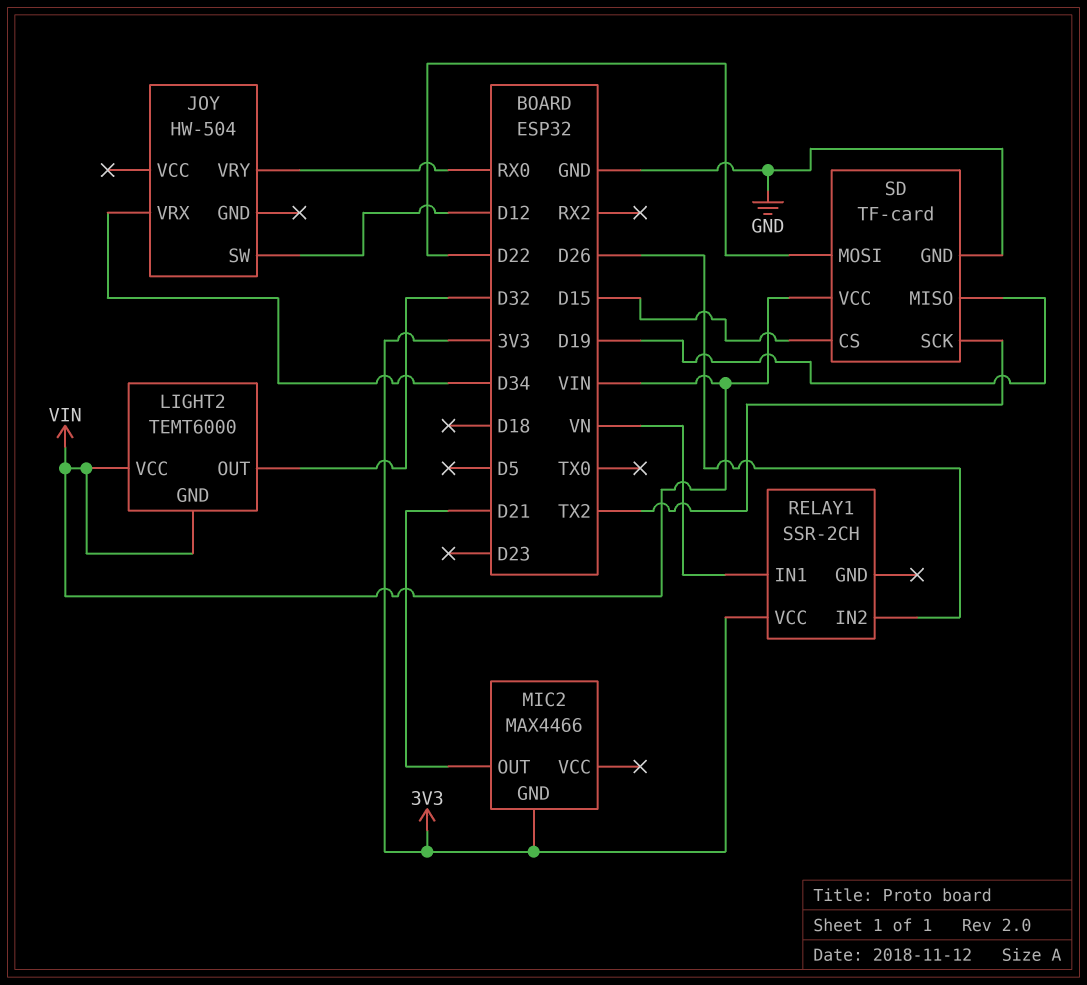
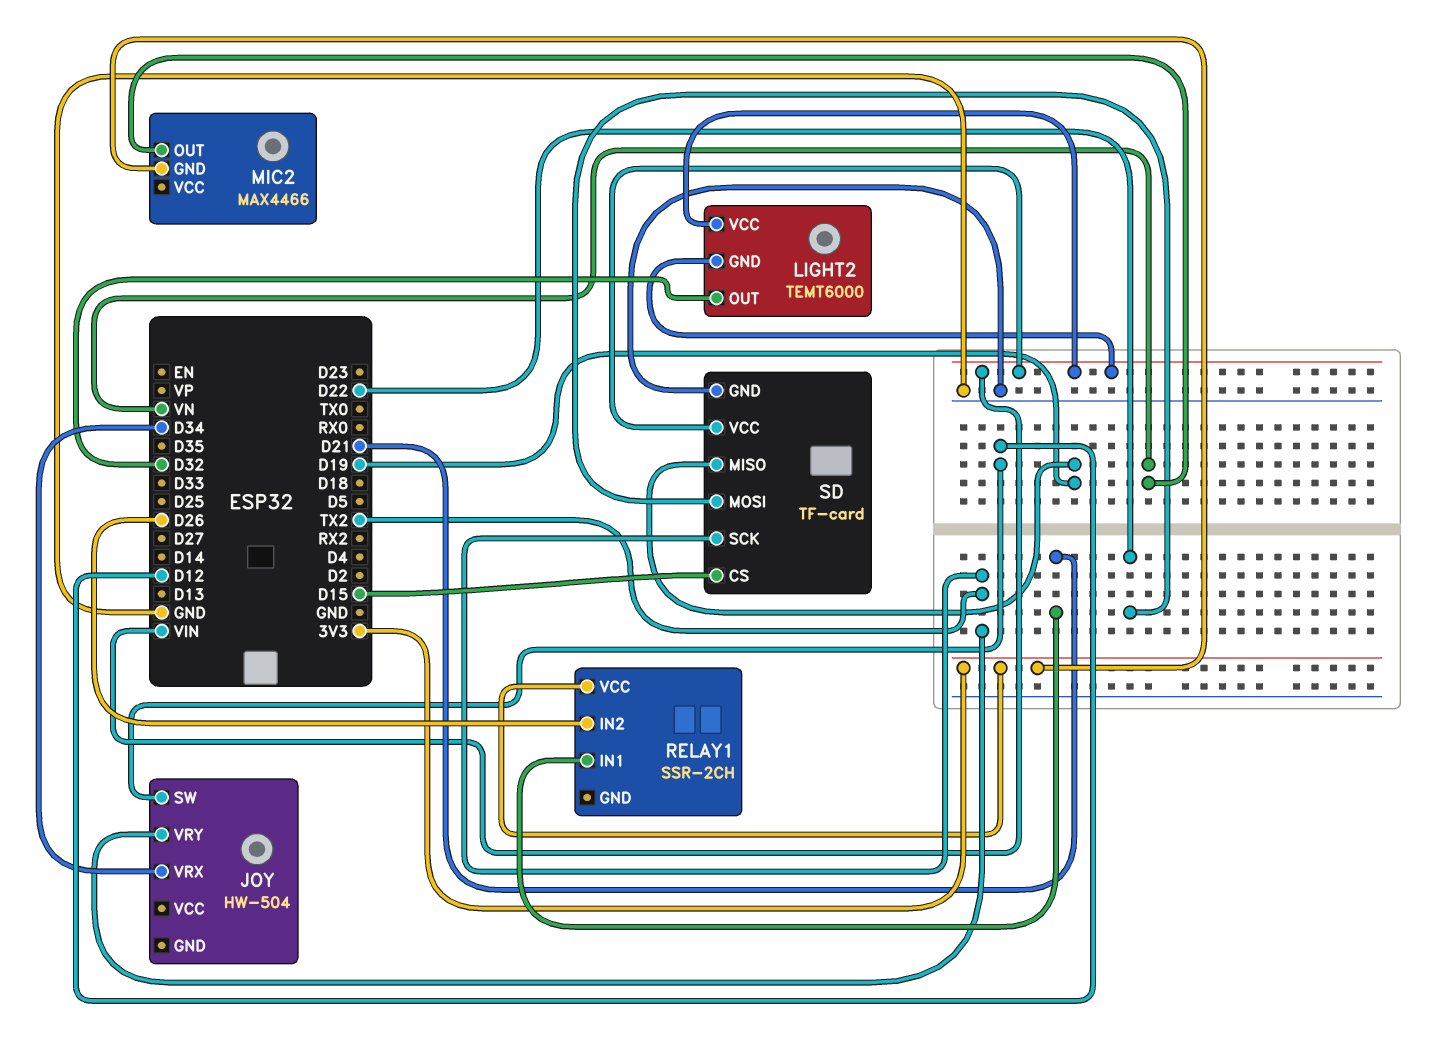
JOY pin VRY: RX0 -> TX2
MIC2 pin OUT: D21 -> VN
RELAY1 pin IN1: VN -> D21

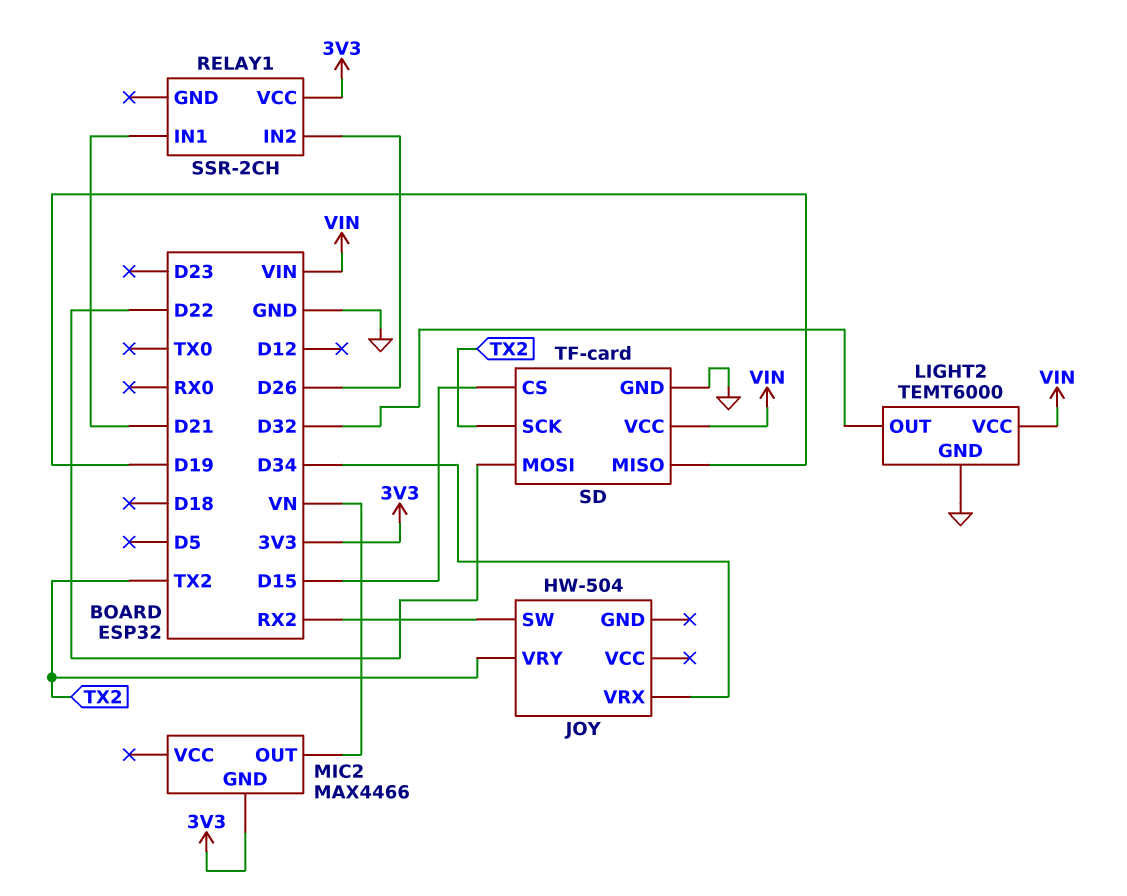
JOY pin SW: D12 -> RX2
LIGHT2 pin GND: VIN -> GND

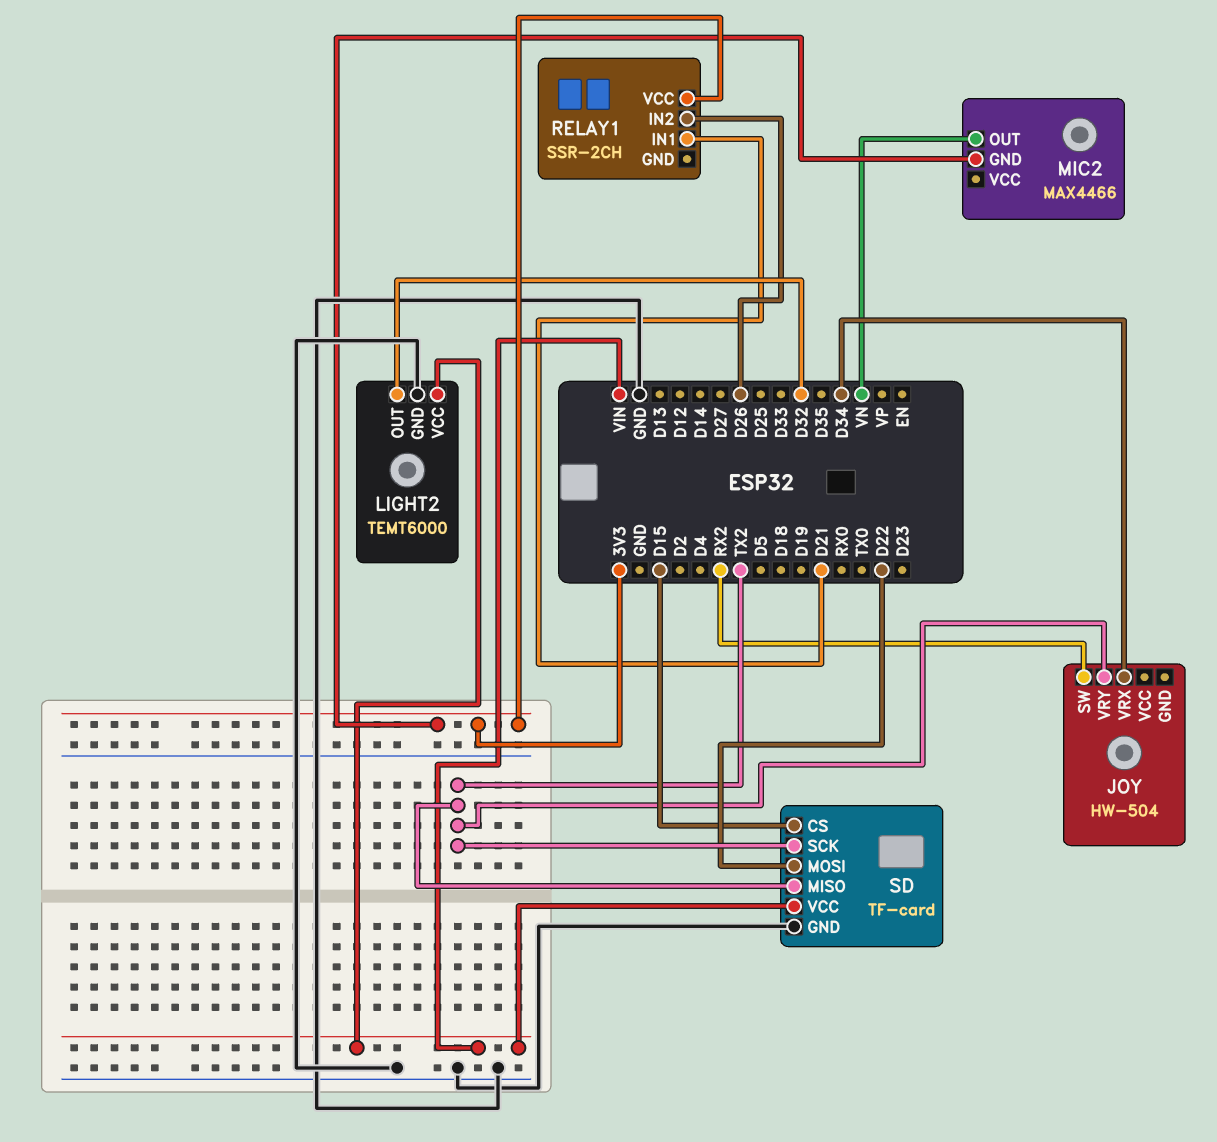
SD pin MISO: D19 -> TX2

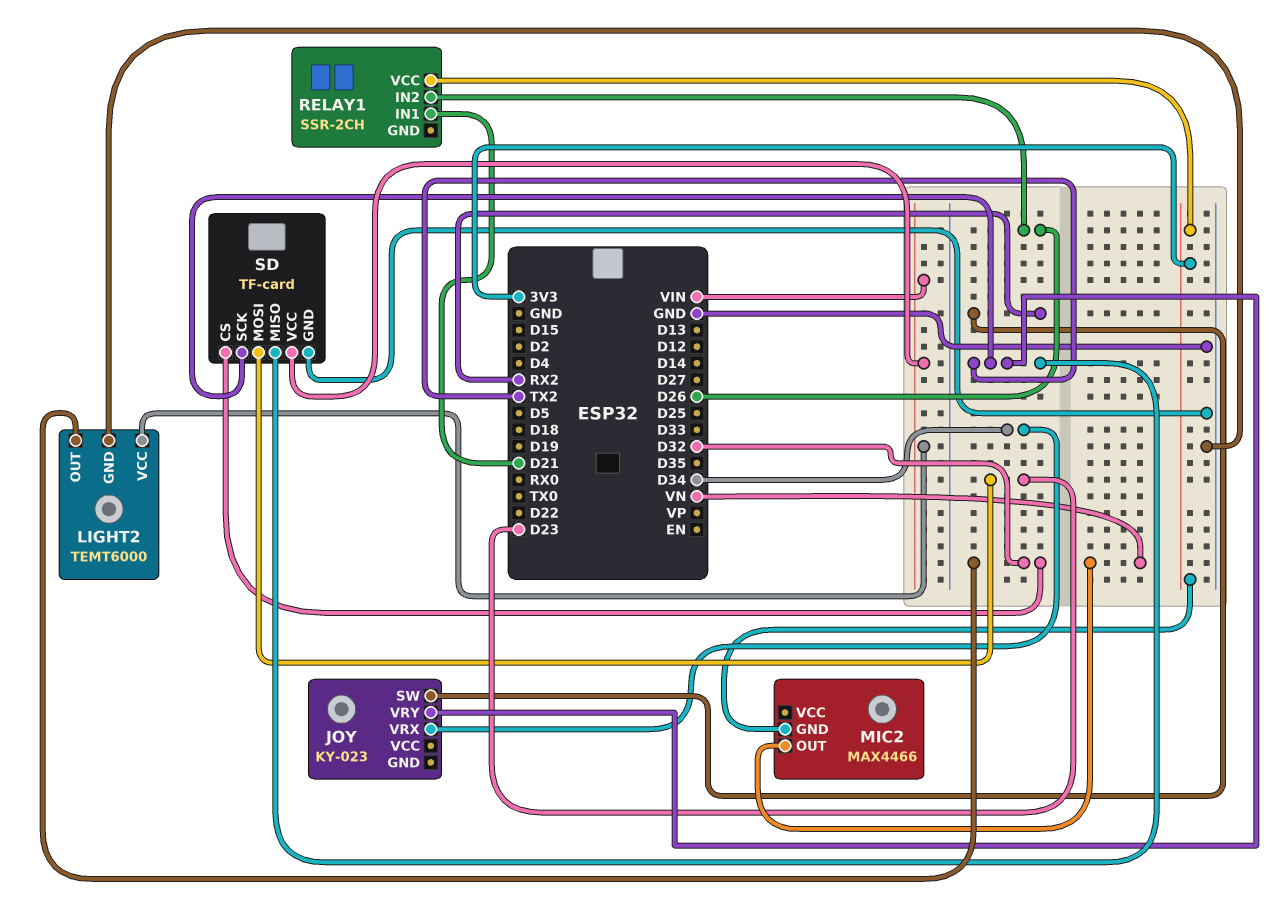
JOY: HW-504 -> KY-023
SD pin CS: D15 -> D32
SD pin MOSI: D22 -> D23

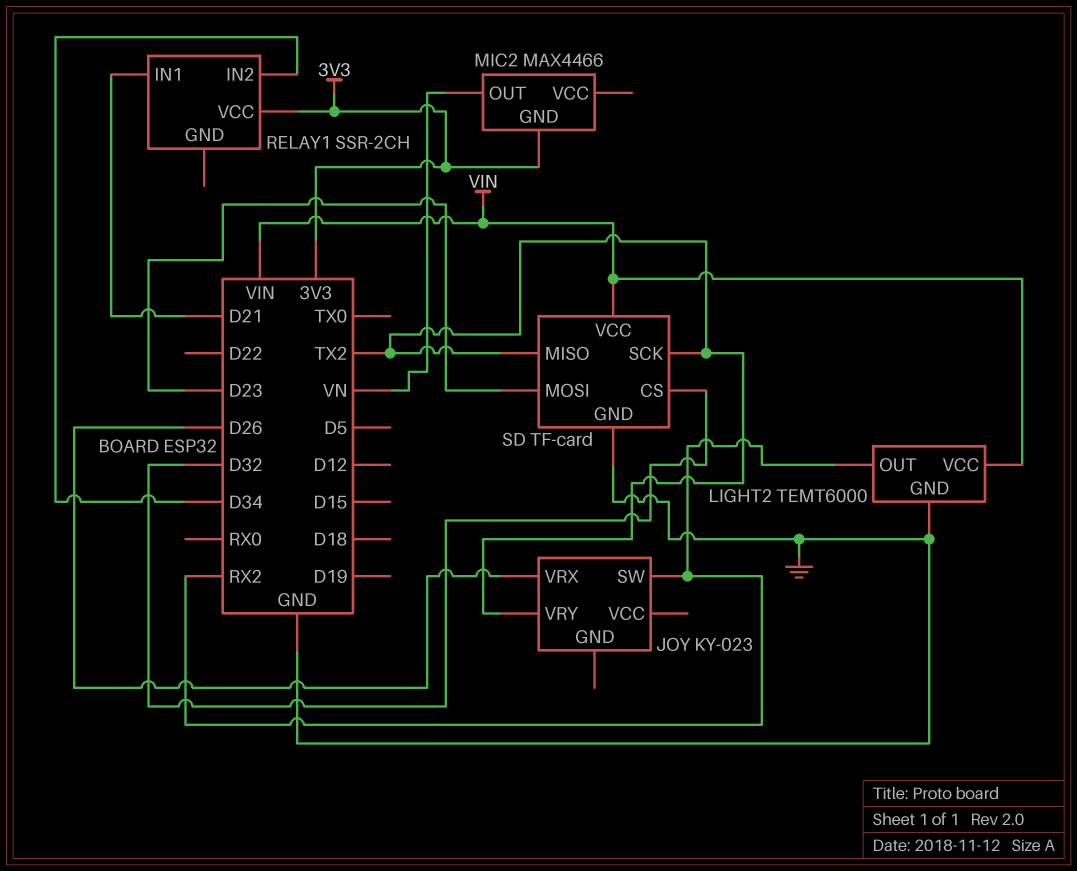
JOY pin VRX: D34 -> D26
LIGHT2 pin OUT: D32 -> RX2
RELAY1 pin IN2: D26 -> D34

